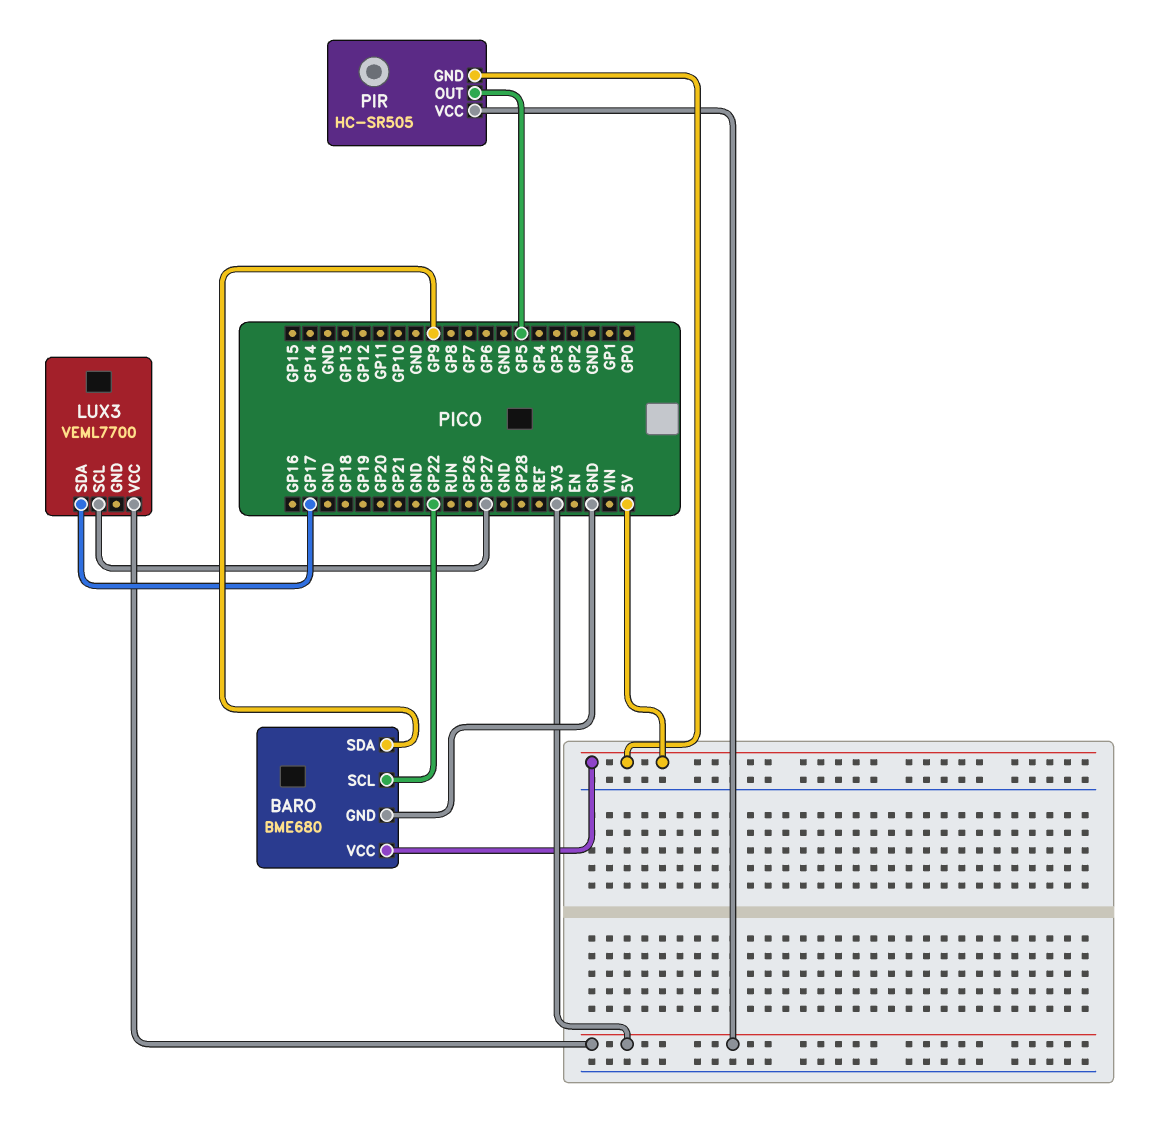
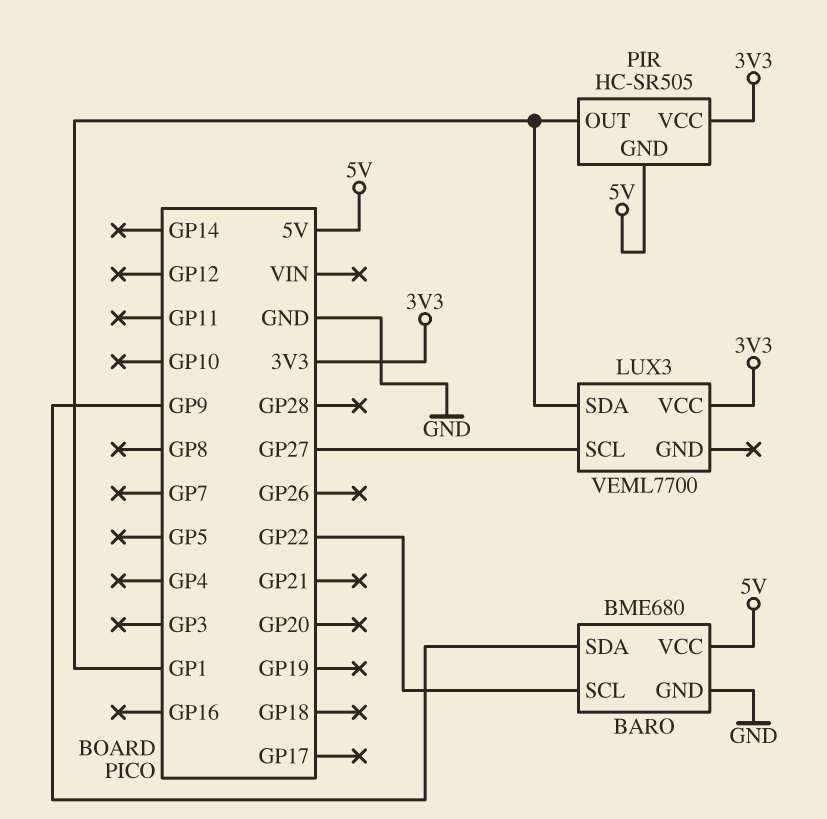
LUX3 pin SDA: GP17 -> GP1
PIR pin OUT: GP5 -> GP1

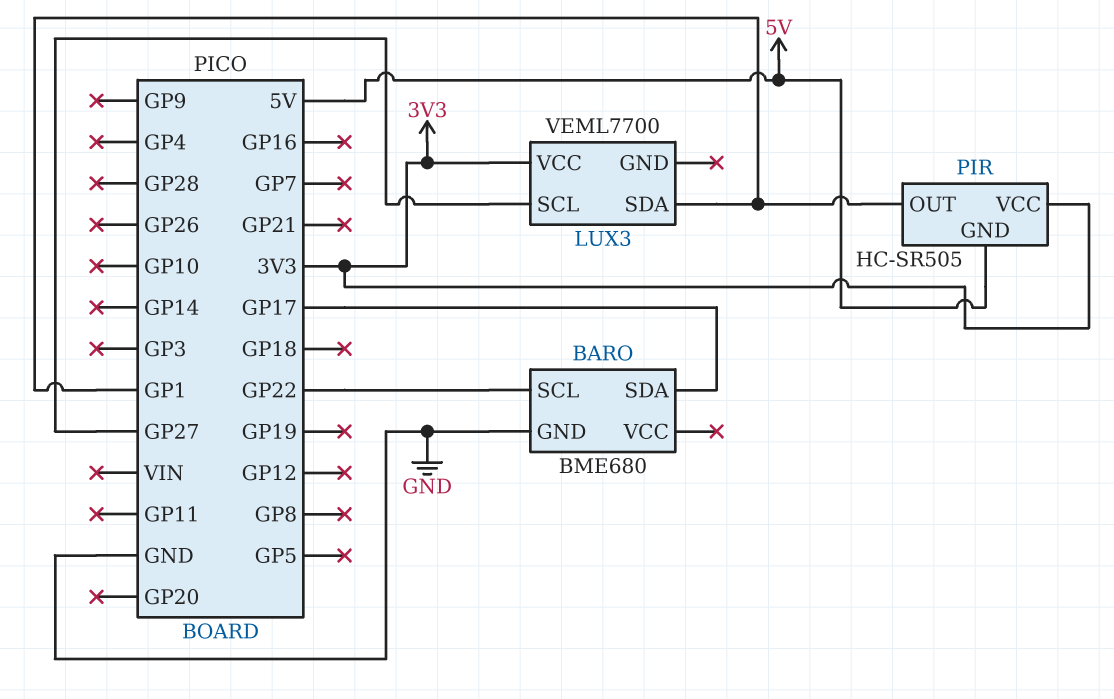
BARO pin SDA: GP9 -> GP17
BARO pin VCC: 5V -> none

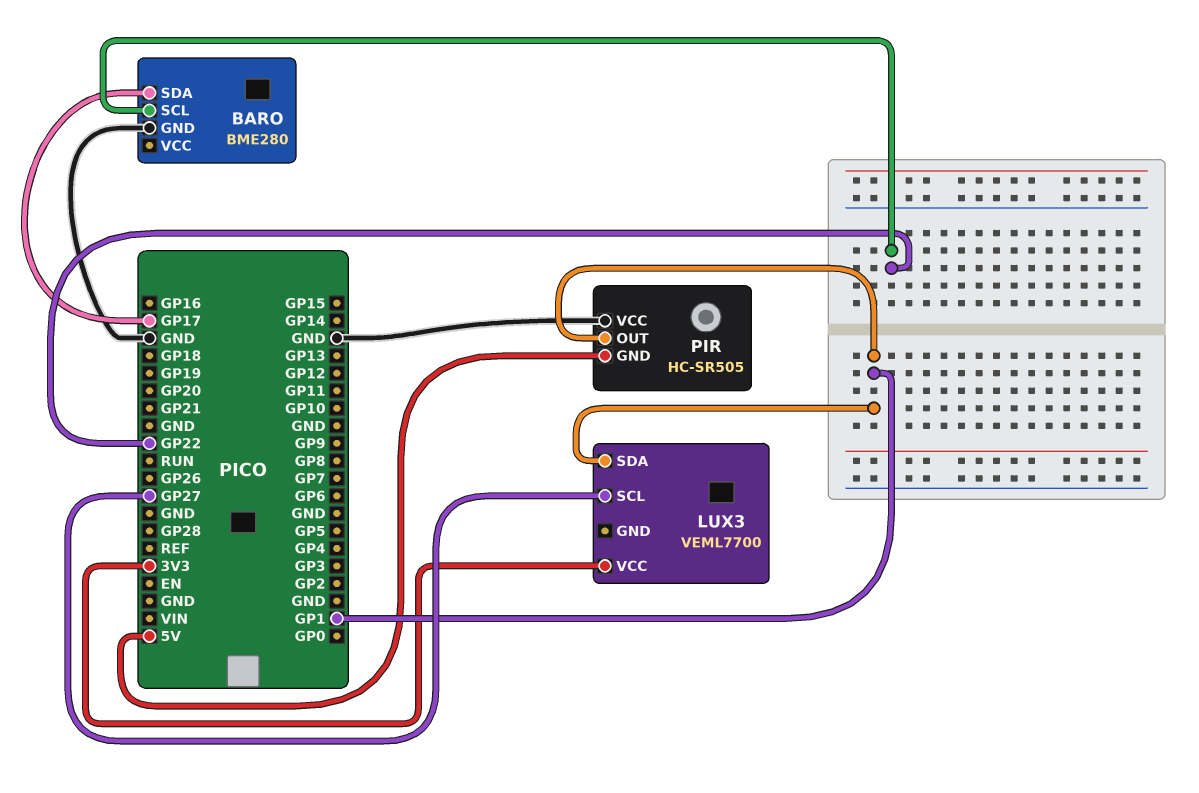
BARO: BME680 -> BME280
PIR pin VCC: 3V3 -> GND

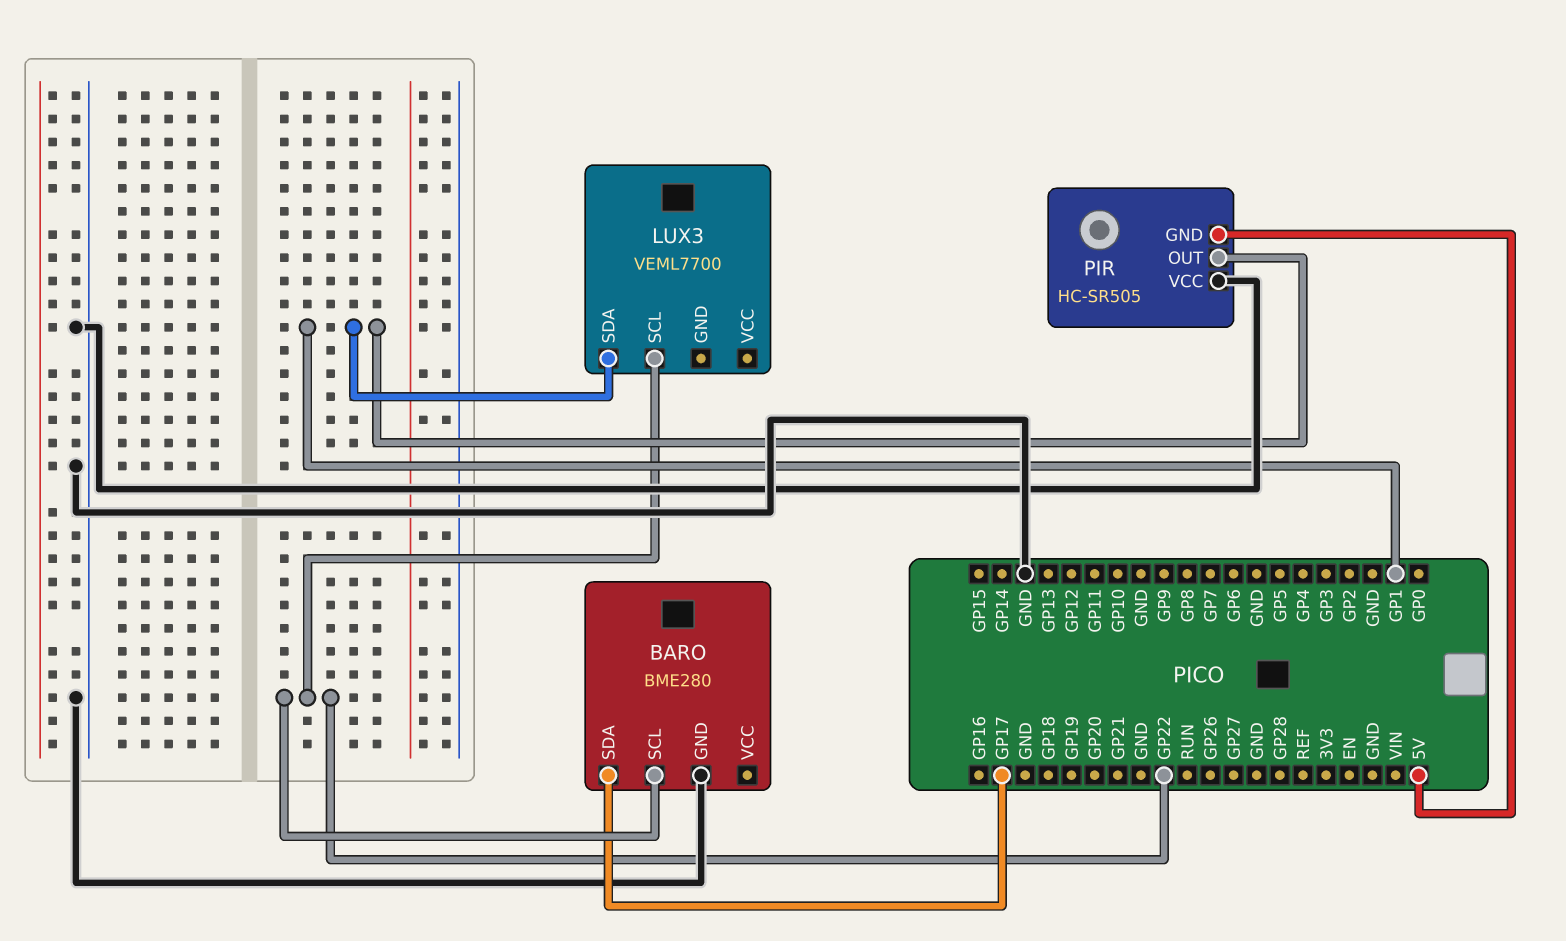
LUX3 pin SCL: GP27 -> GP22
LUX3 pin VCC: 3V3 -> none

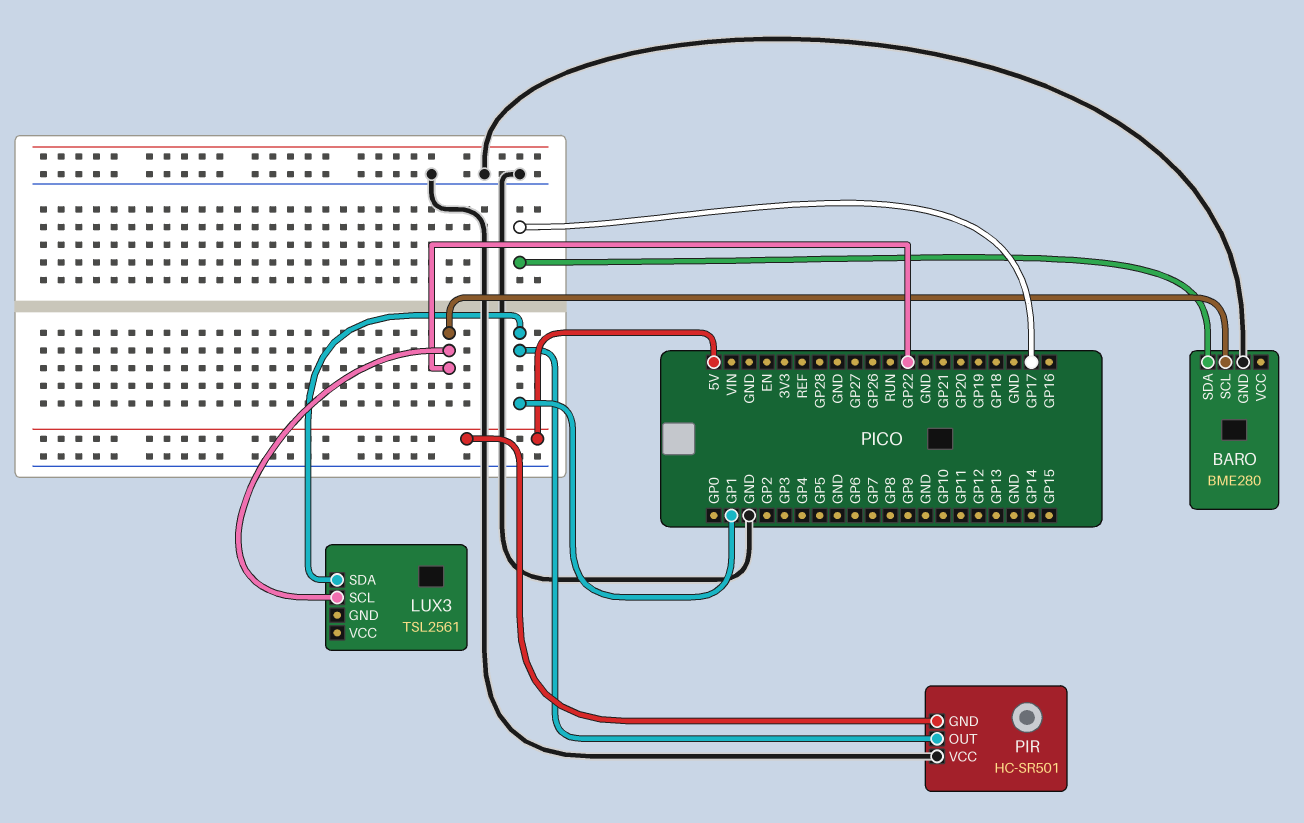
LUX3: VEML7700 -> TSL2561
PIR: HC-SR505 -> HC-SR501

